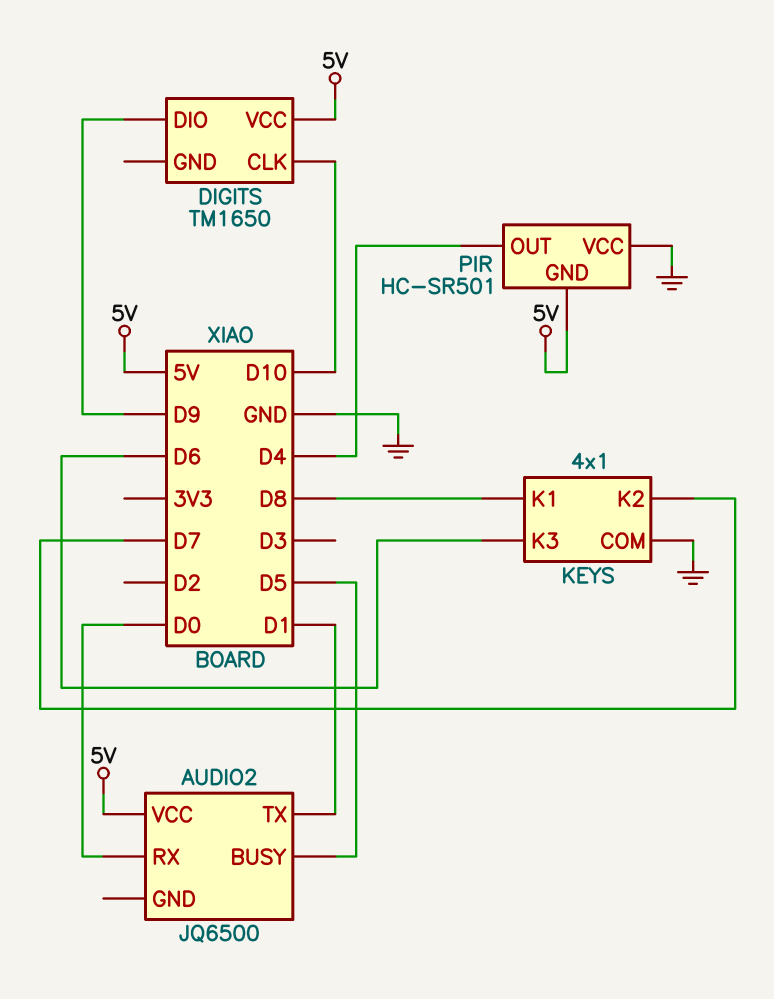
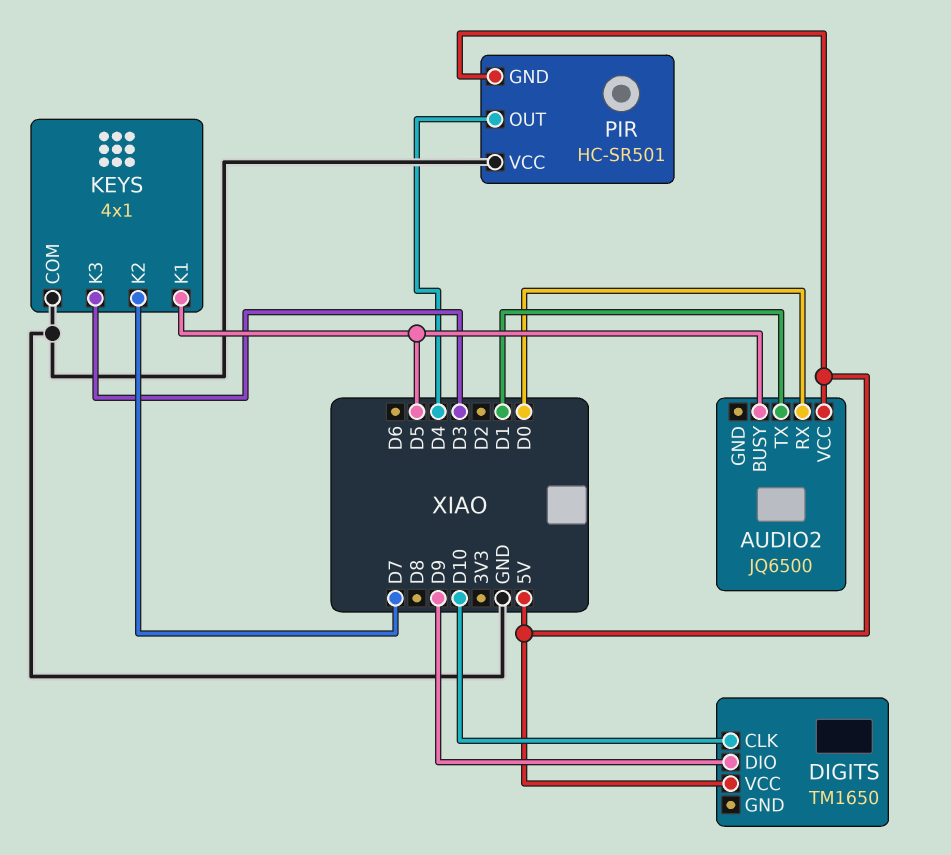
KEYS pin K1: D8 -> D5
KEYS pin K3: D6 -> D3

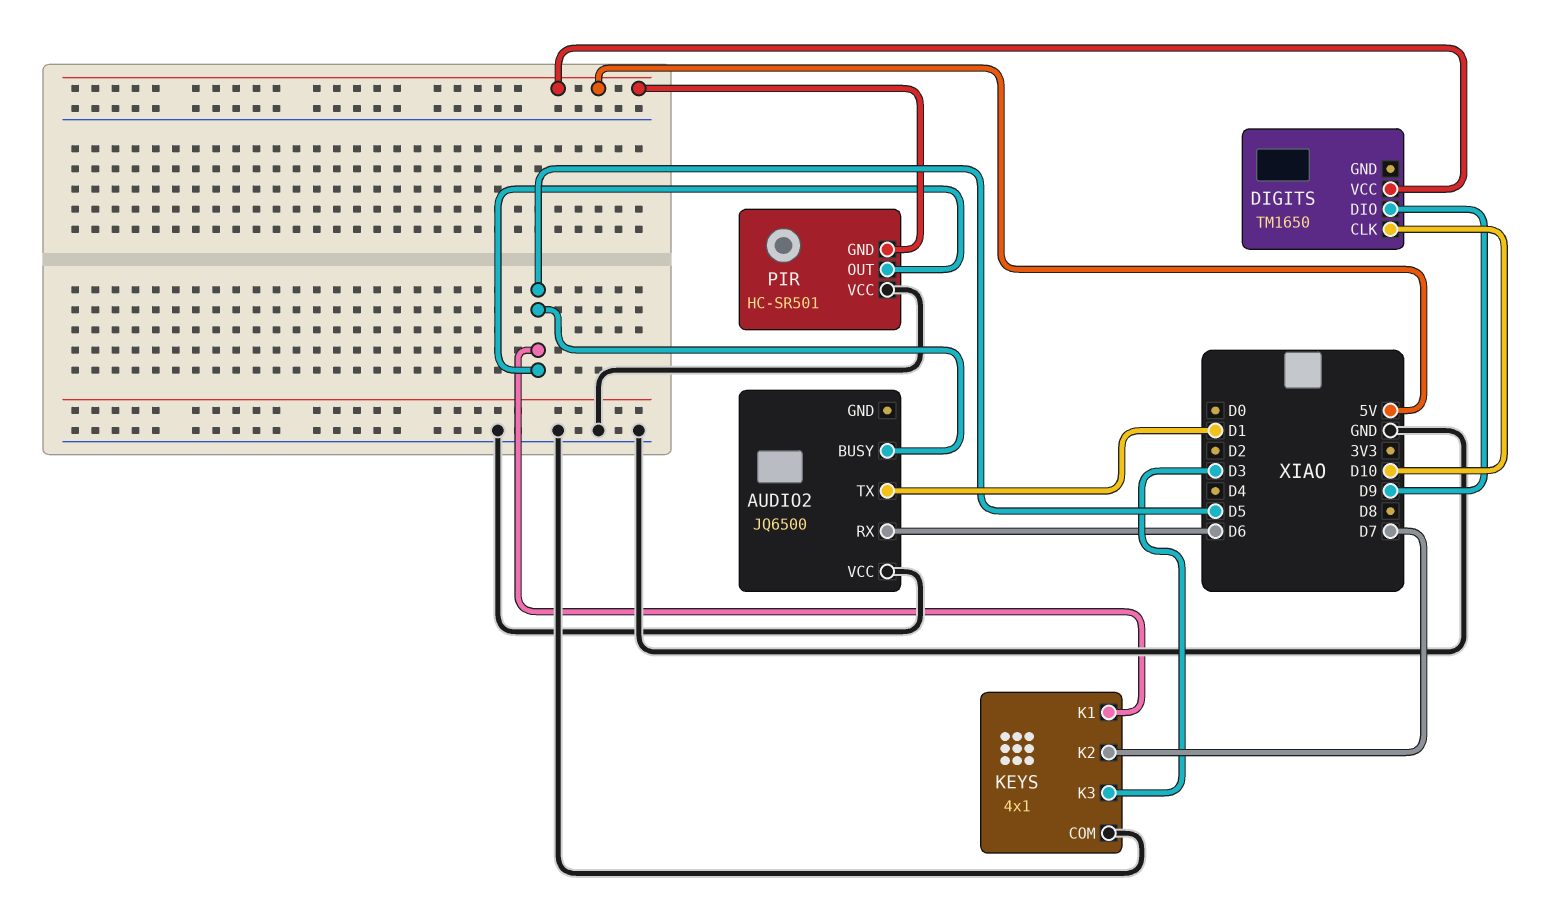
AUDIO2 pin RX: D0 -> D6
AUDIO2 pin VCC: 5V -> GND
PIR pin OUT: D4 -> D5

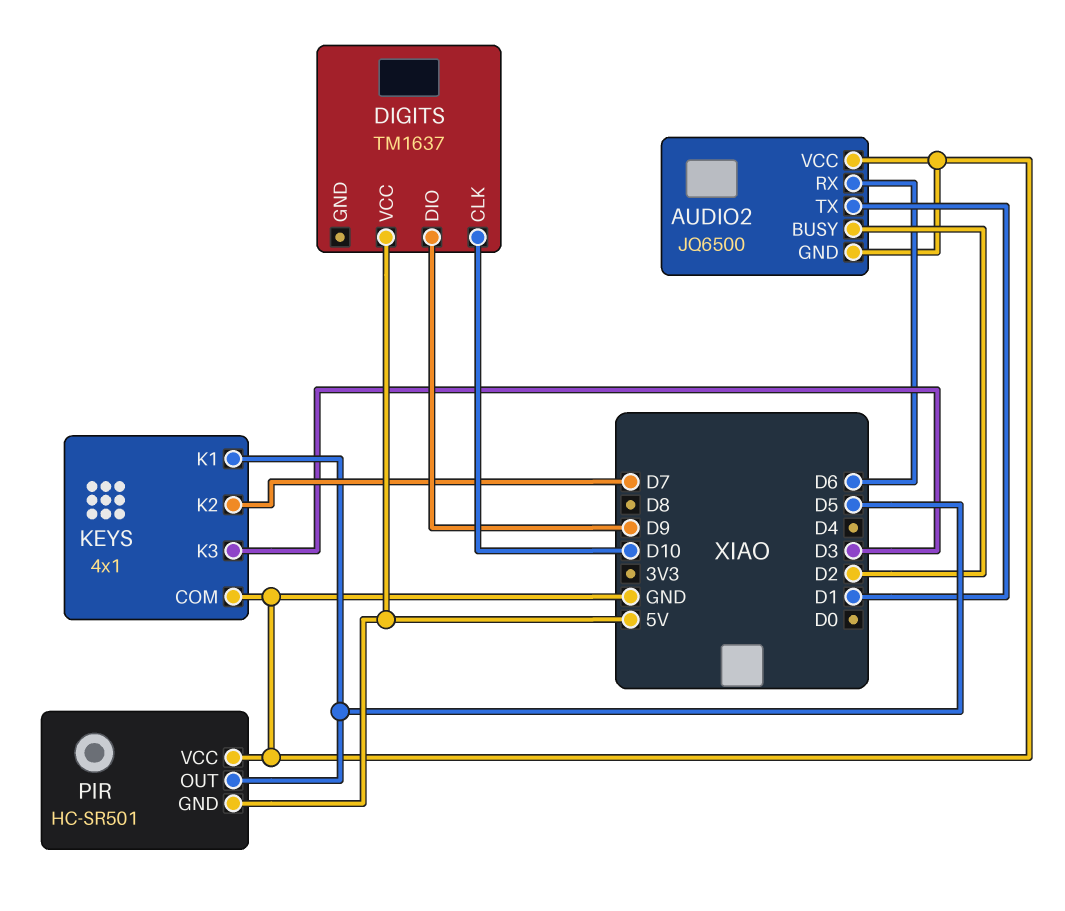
AUDIO2 pin BUSY: D5 -> D2
AUDIO2 pin GND: none -> GND
DIGITS: TM1650 -> TM1637

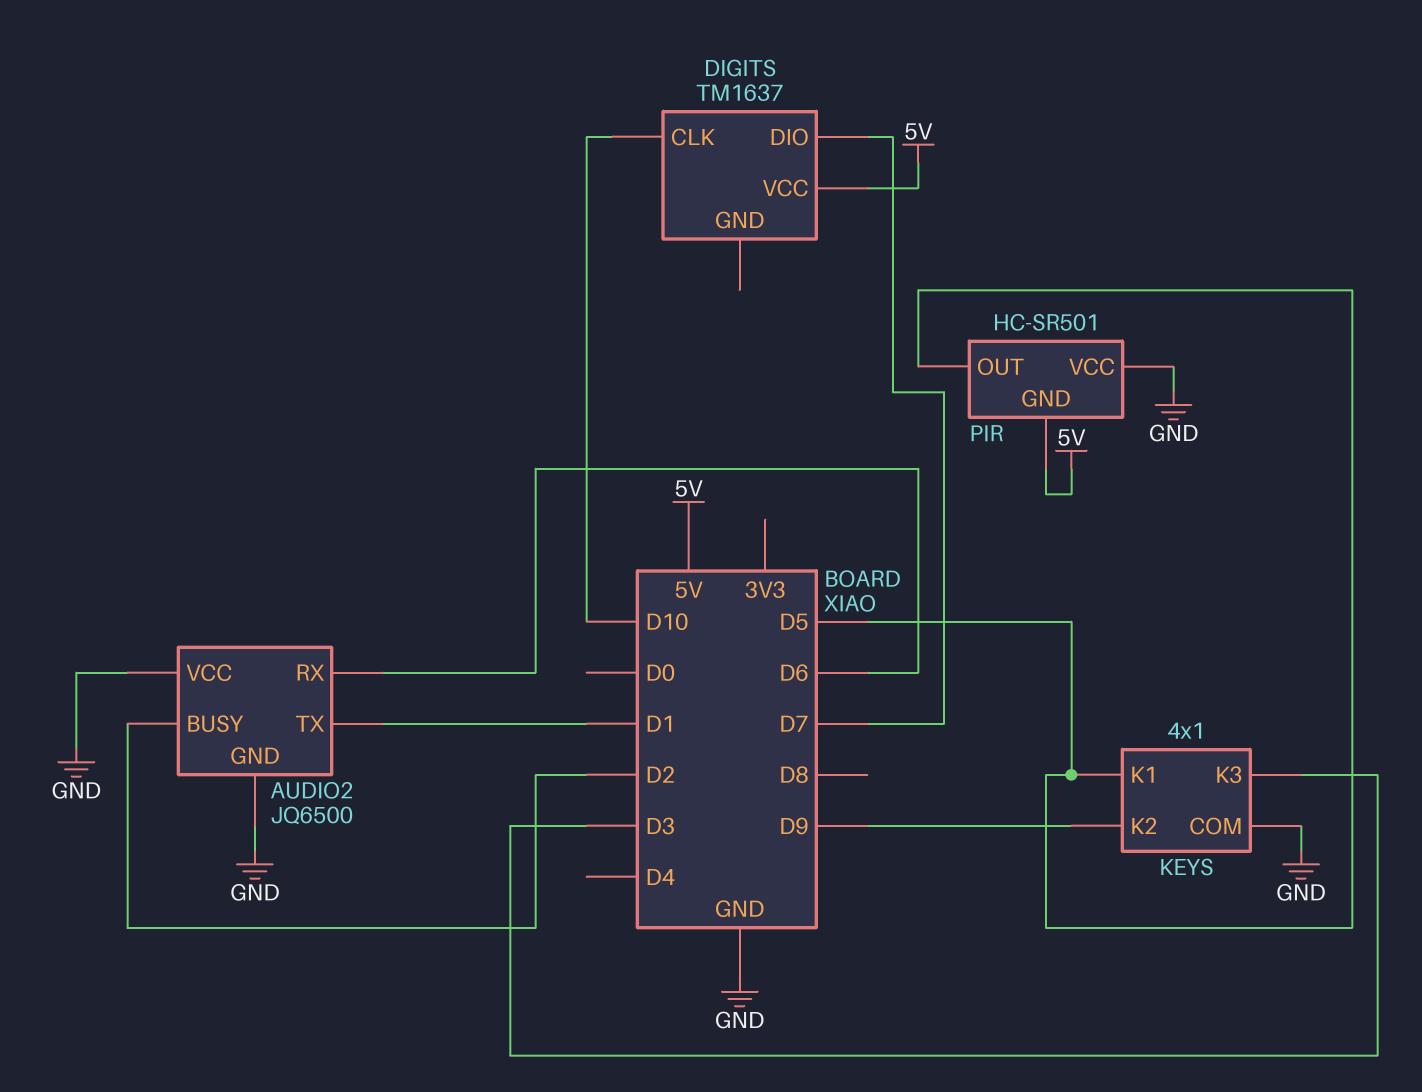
DIGITS pin DIO: D9 -> D7
KEYS pin K2: D7 -> D9

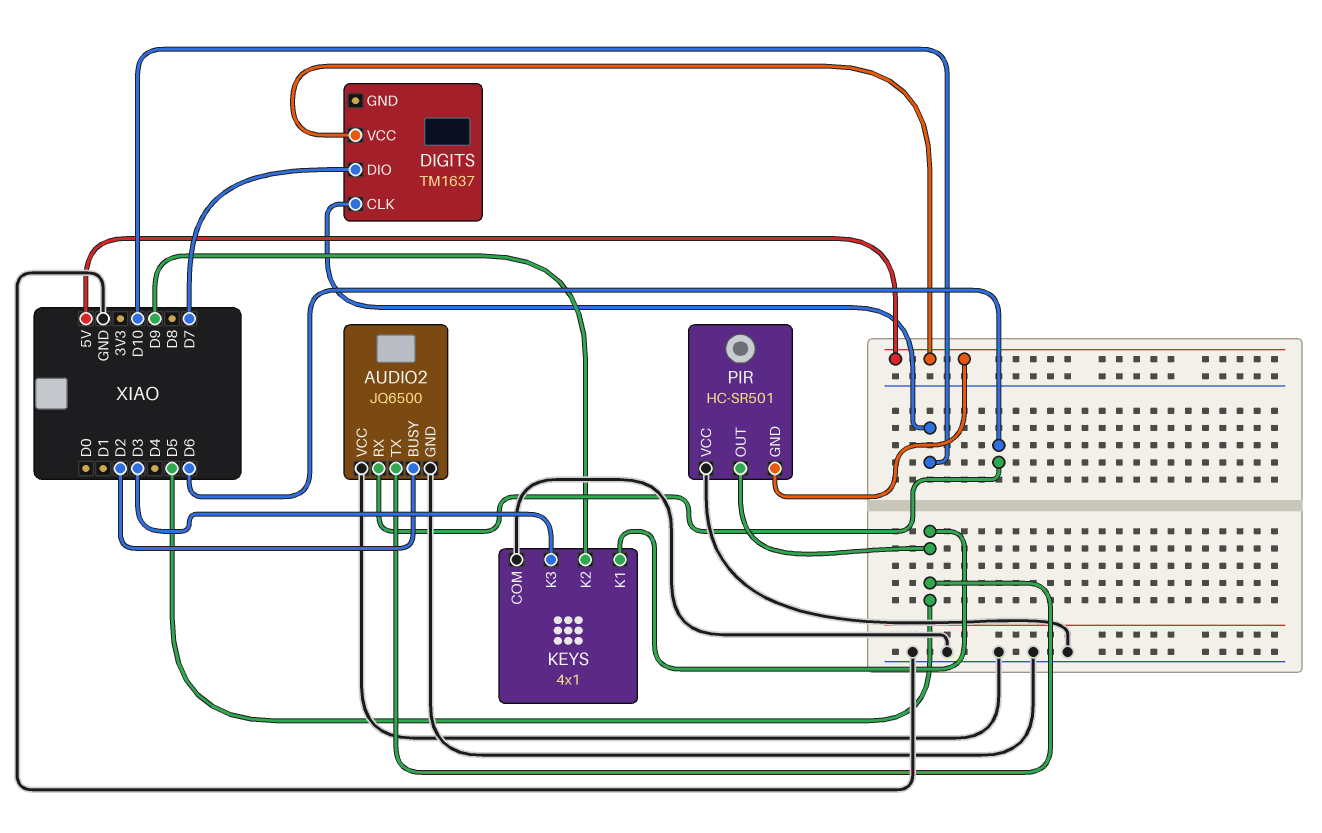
AUDIO2 pin TX: D1 -> D5

